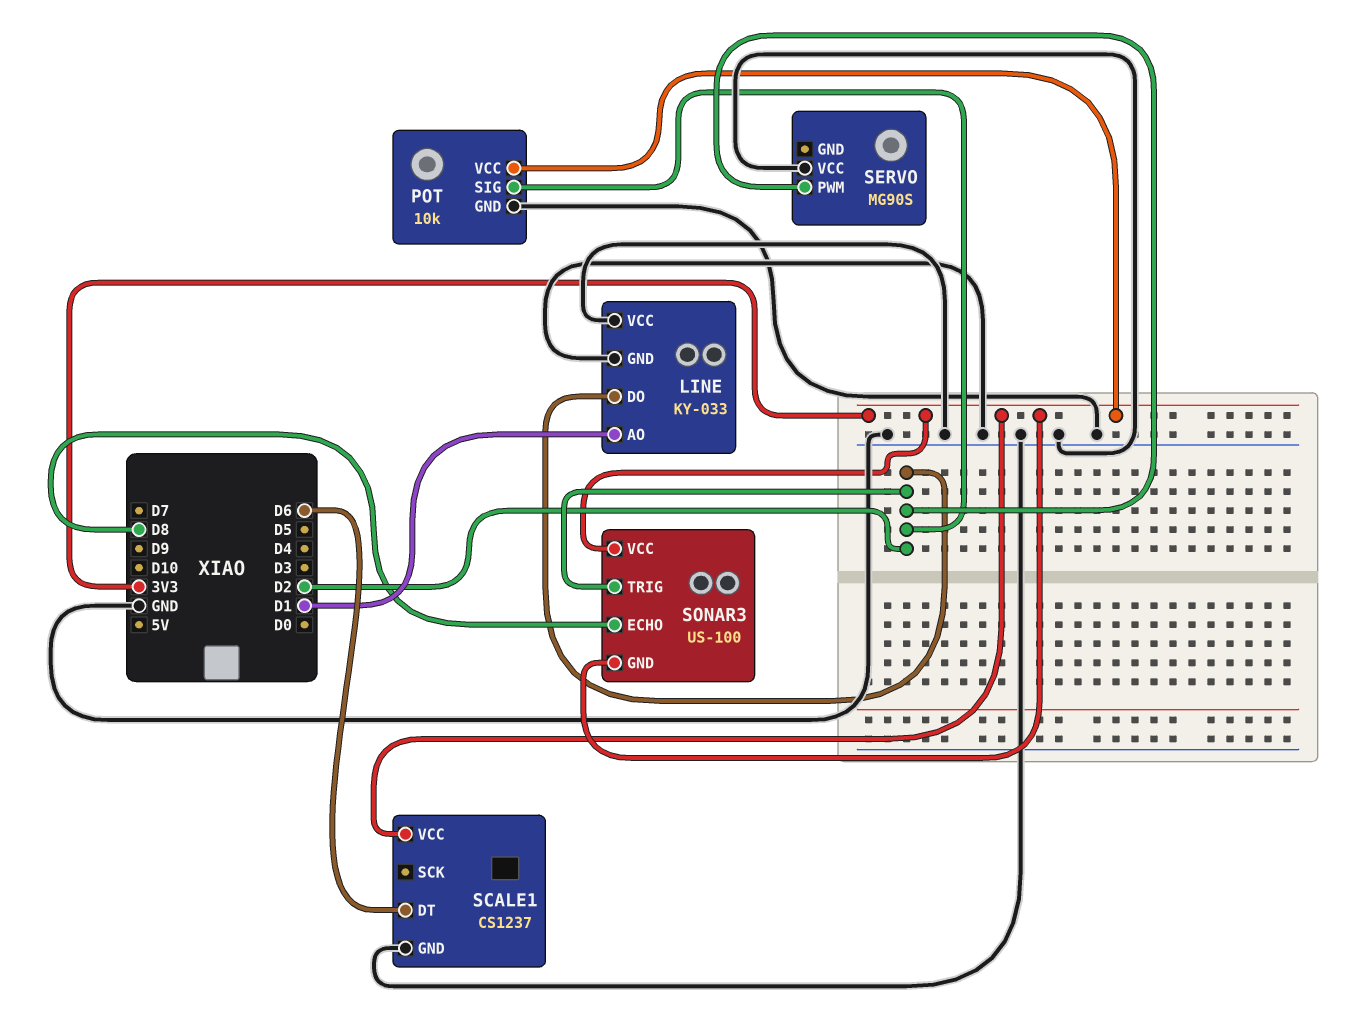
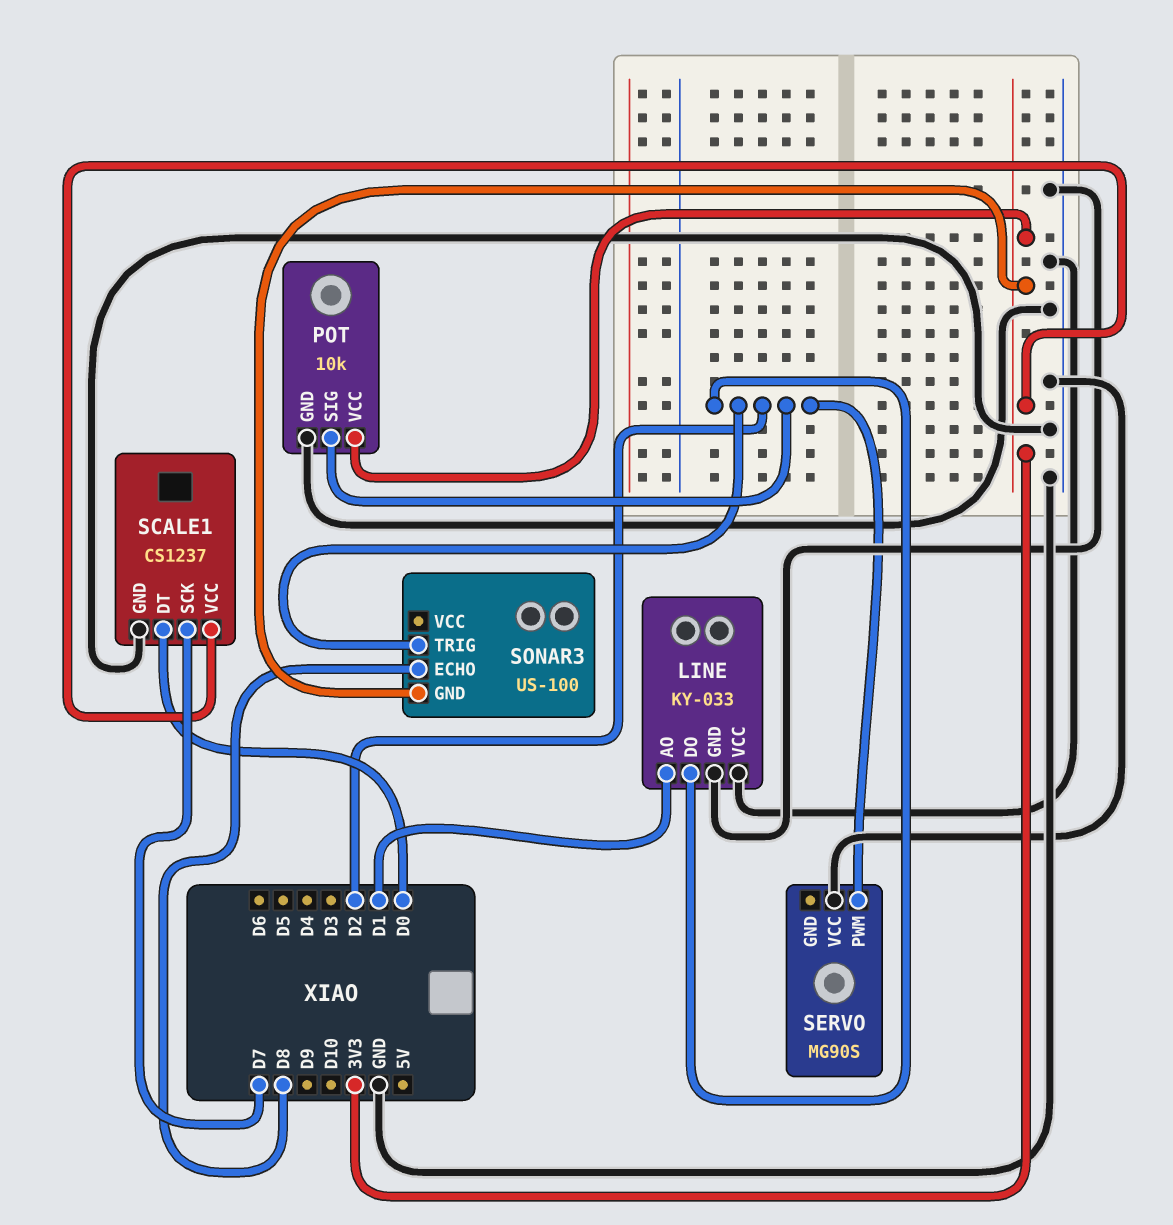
SCALE1 pin DT: D6 -> D0
SCALE1 pin SCK: none -> D7
SONAR3 pin VCC: 3V3 -> none

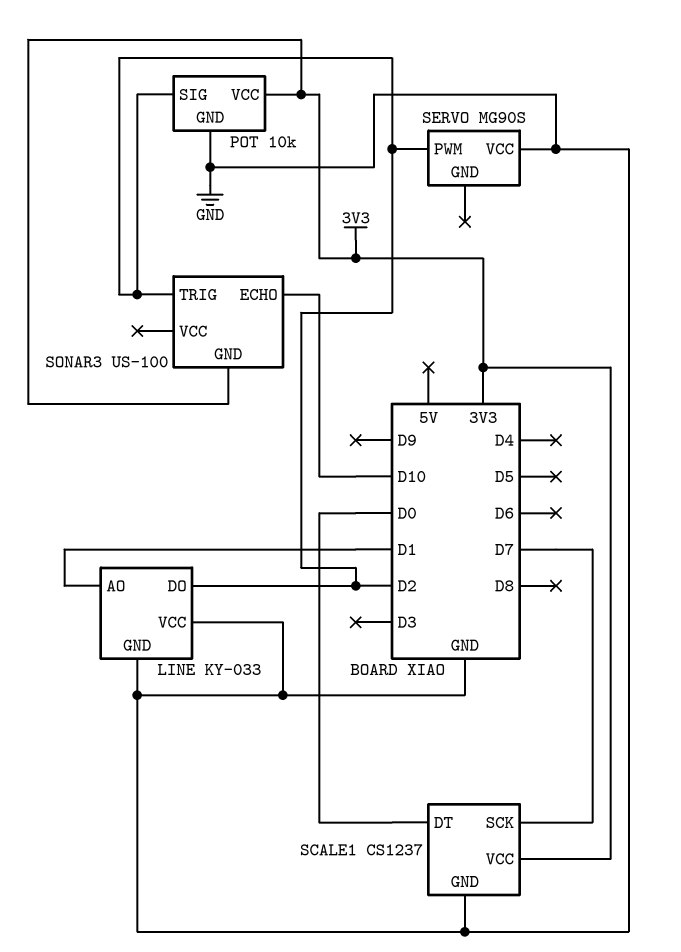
SONAR3 pin ECHO: D8 -> D10

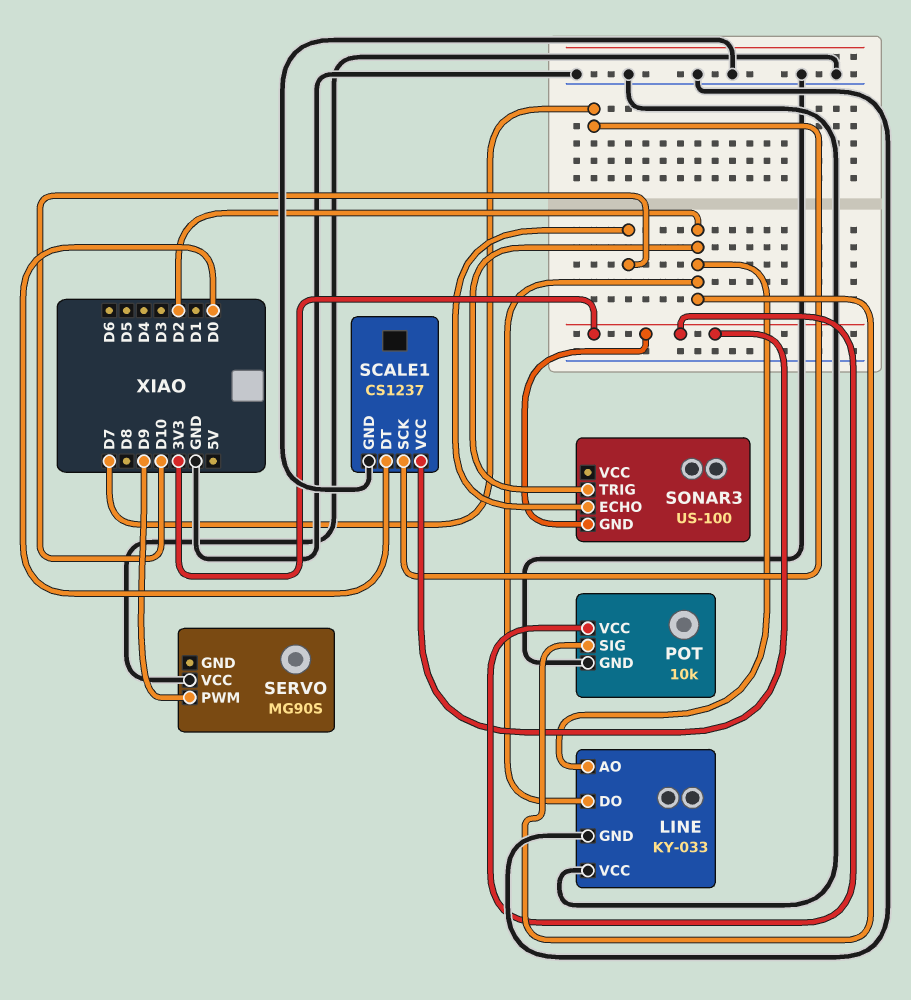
LINE pin AO: D1 -> D2
SERVO pin PWM: D2 -> D9

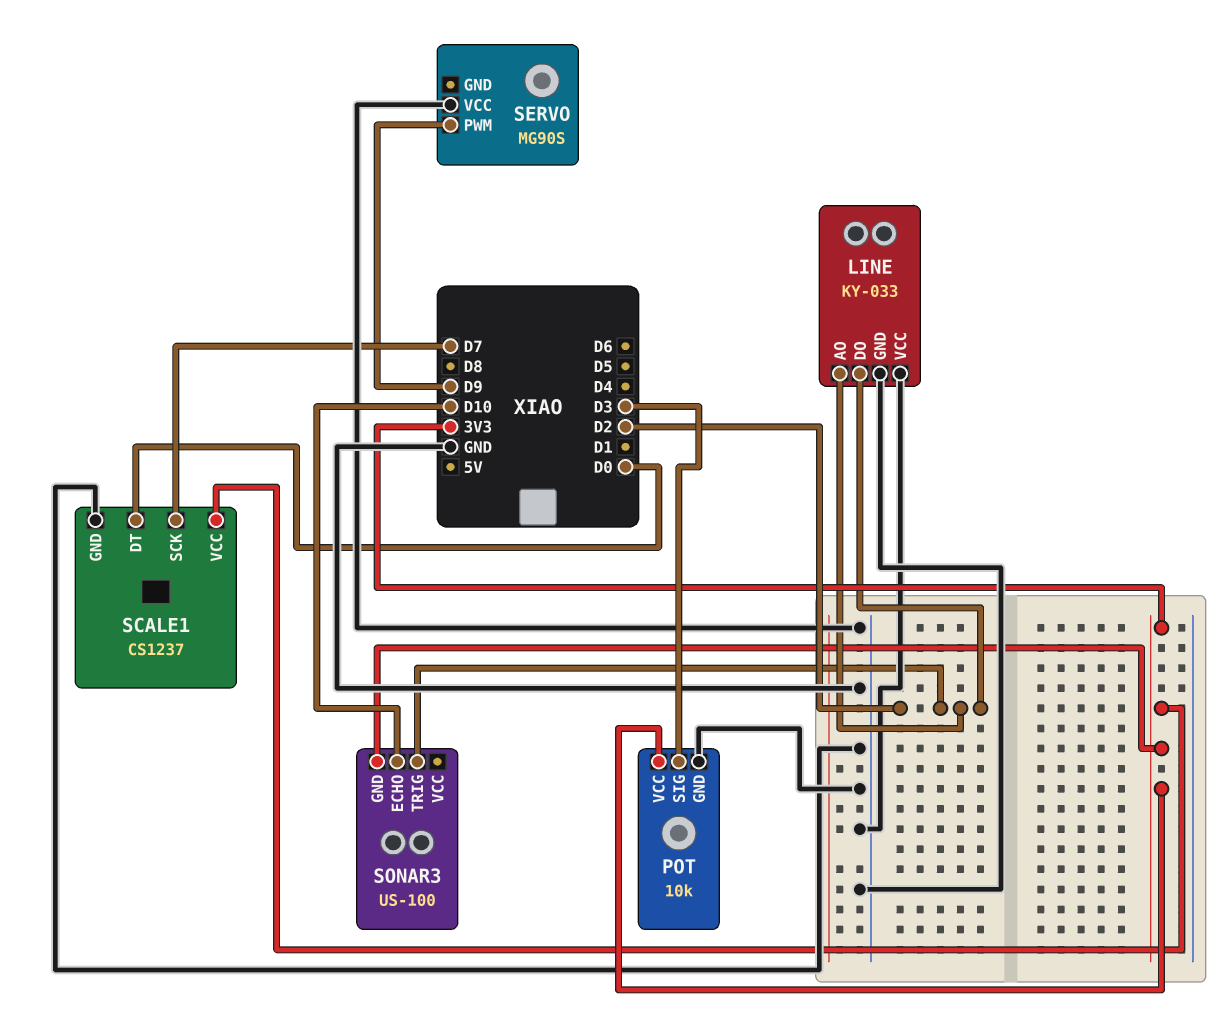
POT pin SIG: D2 -> D3

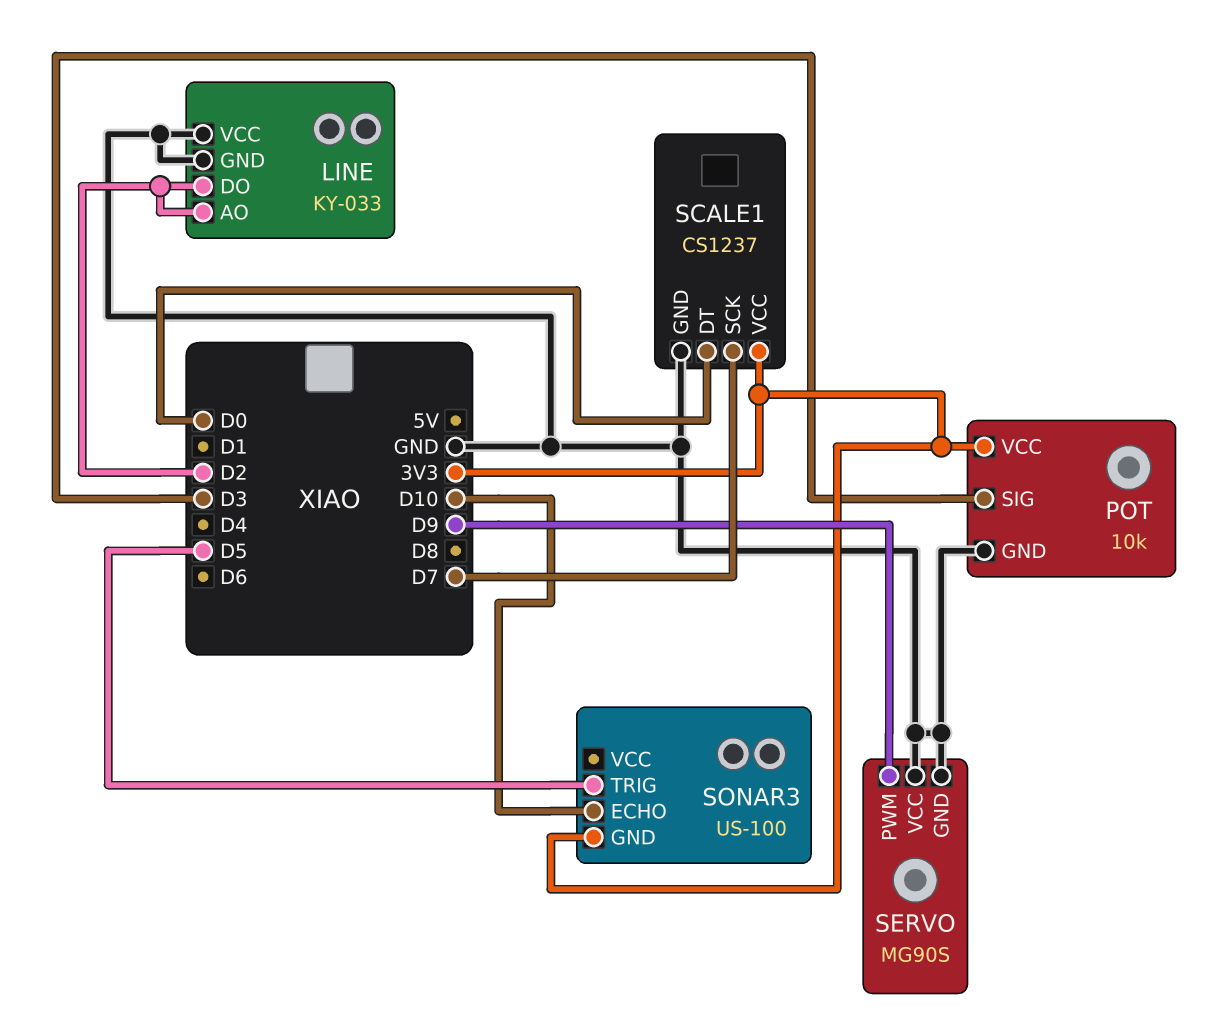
SERVO pin GND: none -> GND
SONAR3 pin TRIG: D2 -> D5

